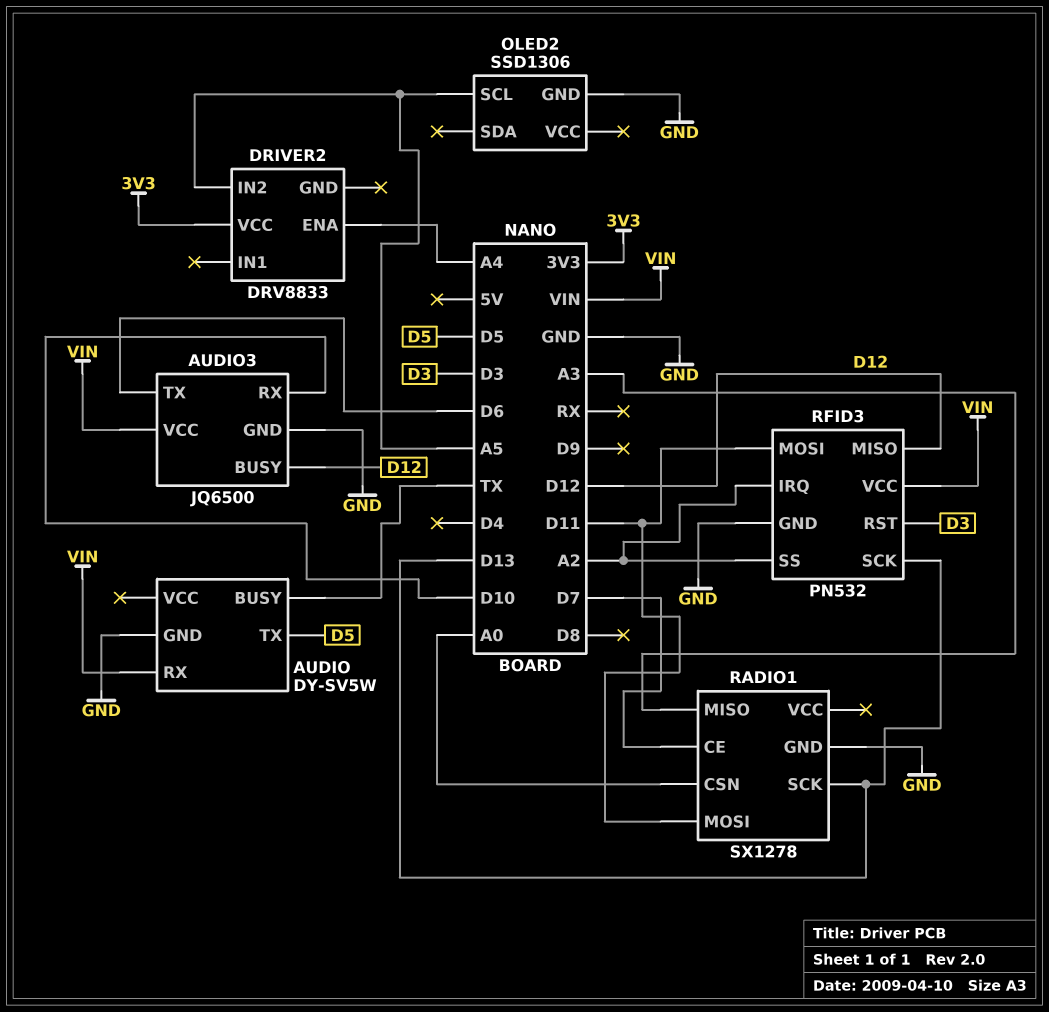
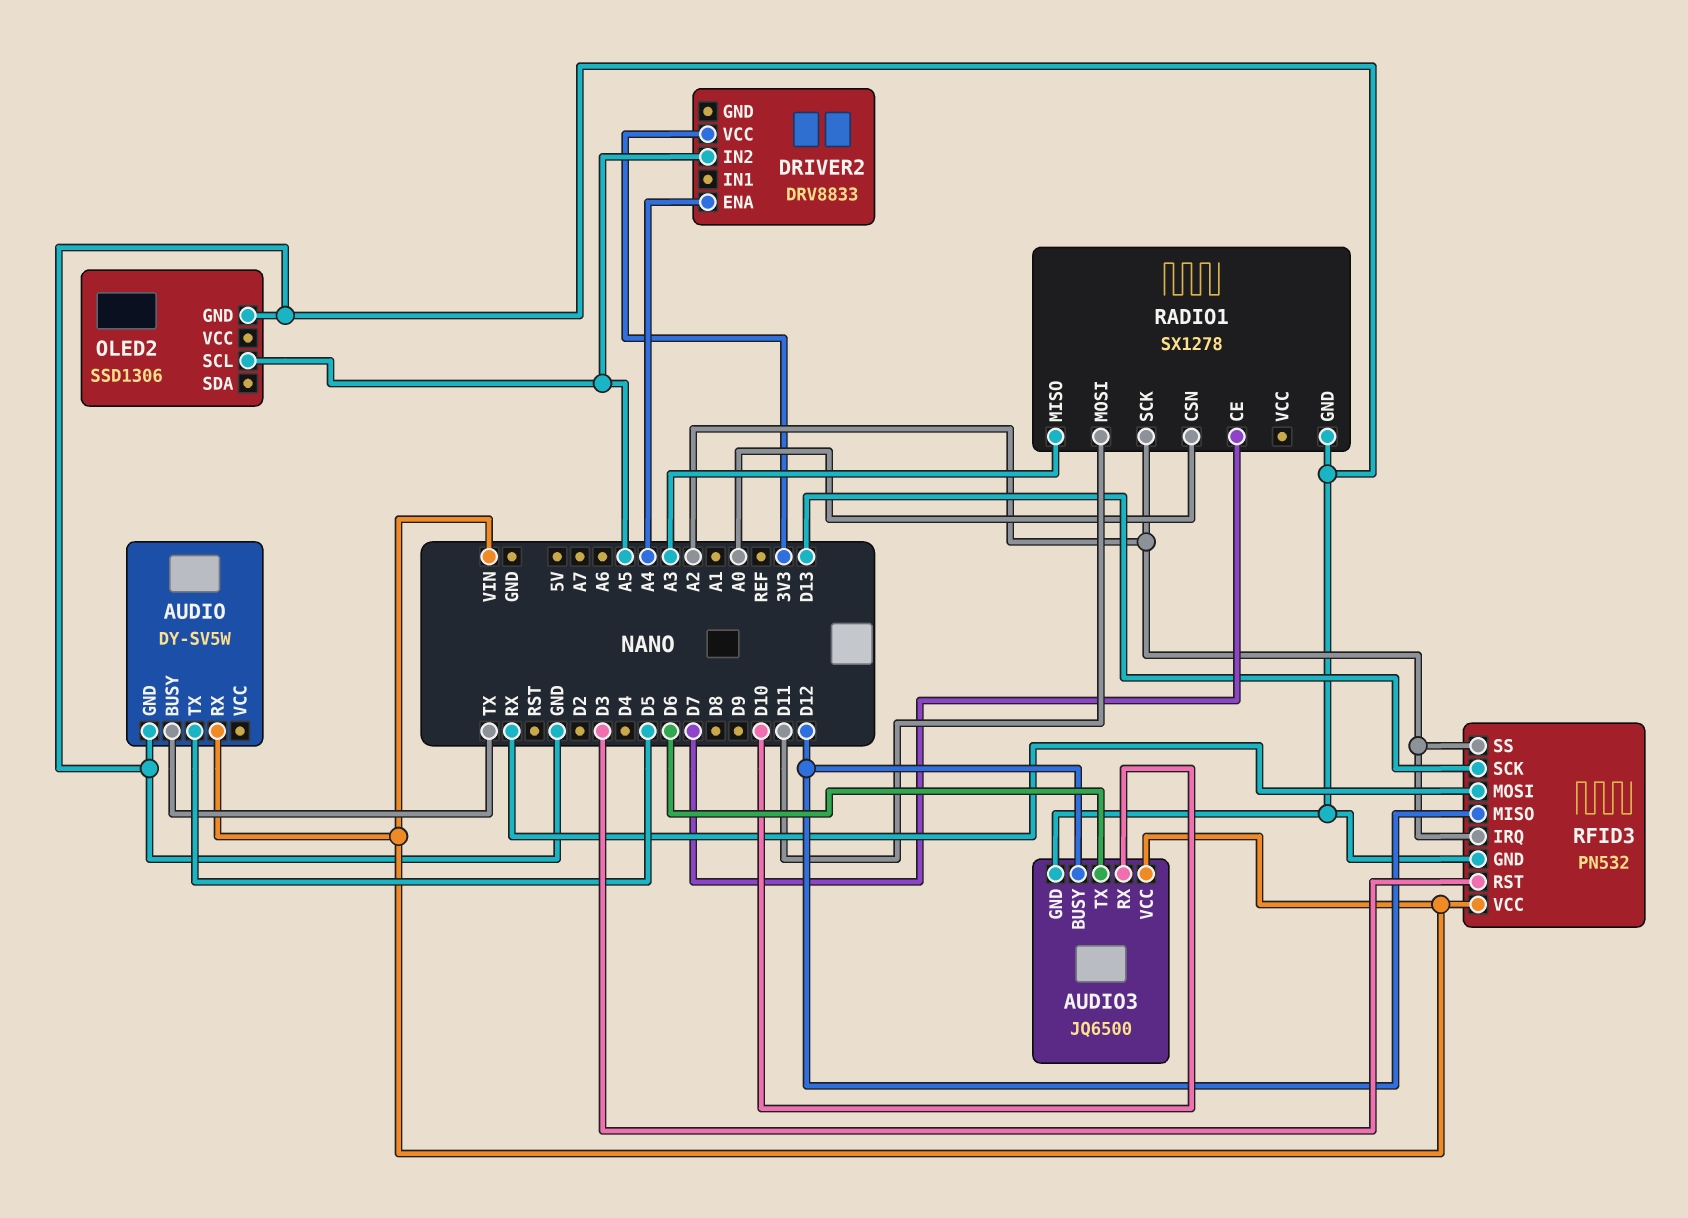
RADIO1 pin SCK: D13 -> A2
RFID3 pin MOSI: D11 -> RX

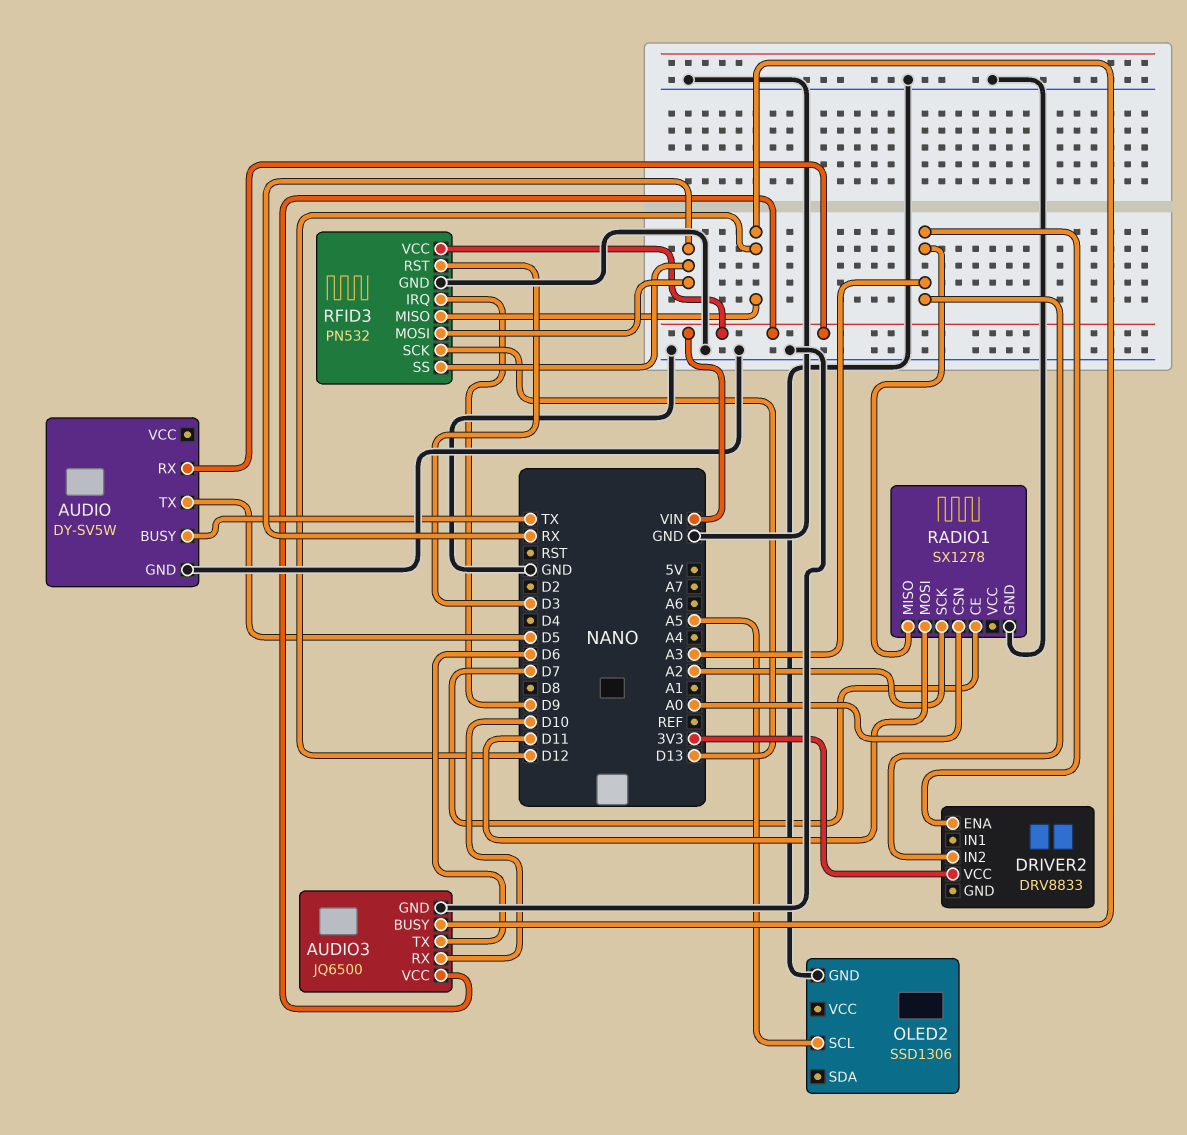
DRIVER2 pin ENA: A4 -> A3
DRIVER2 pin IN2: A5 -> A3
RFID3 pin IRQ: A2 -> D9
RFID3 pin SS: A2 -> RX

